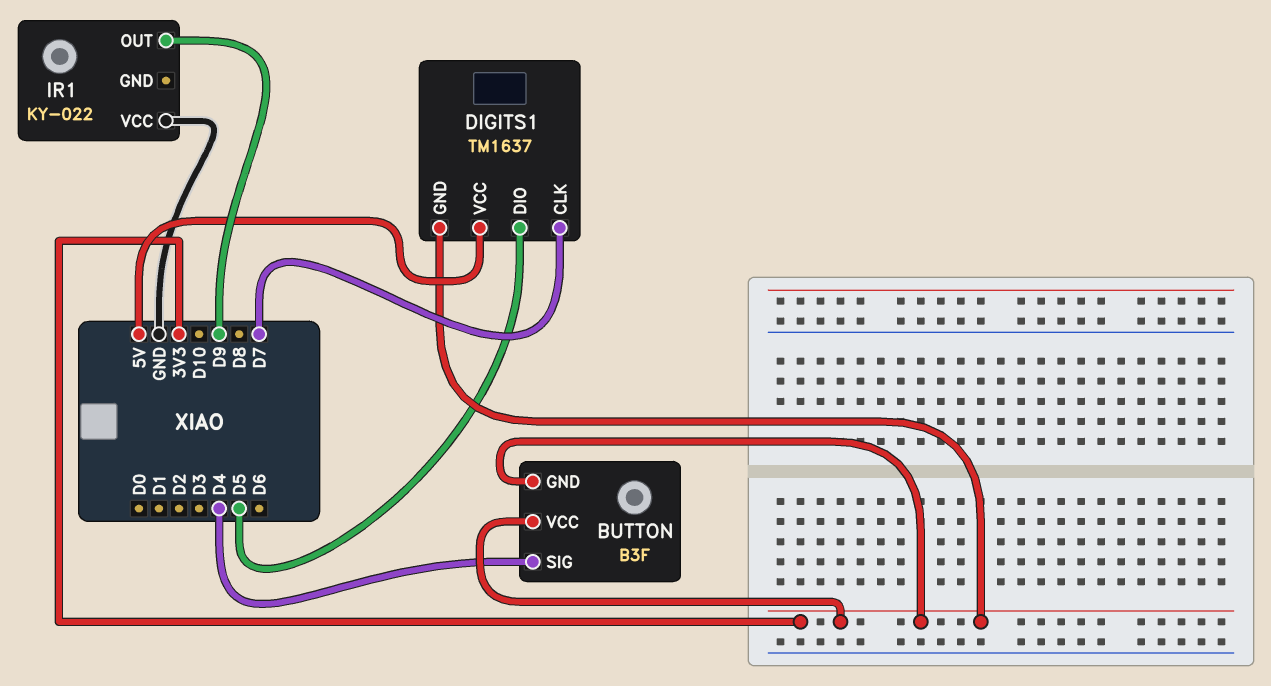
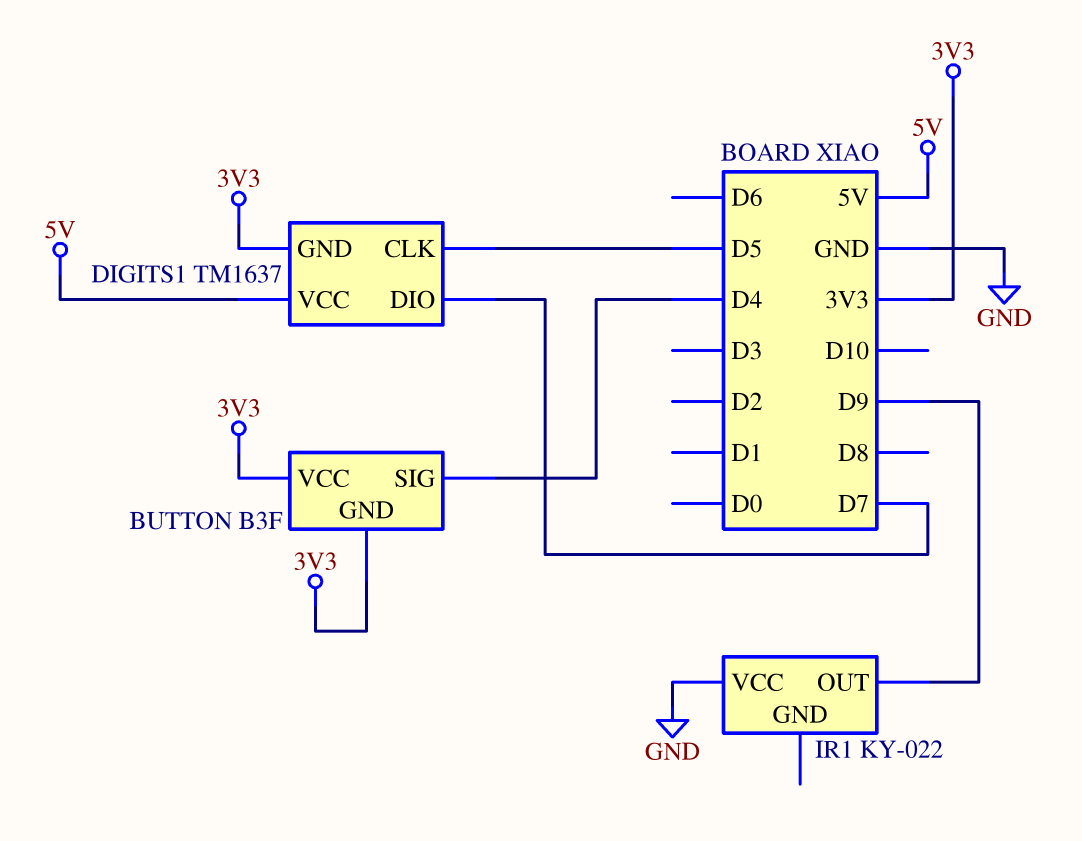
DIGITS1 pin CLK: D7 -> D5
DIGITS1 pin DIO: D5 -> D7

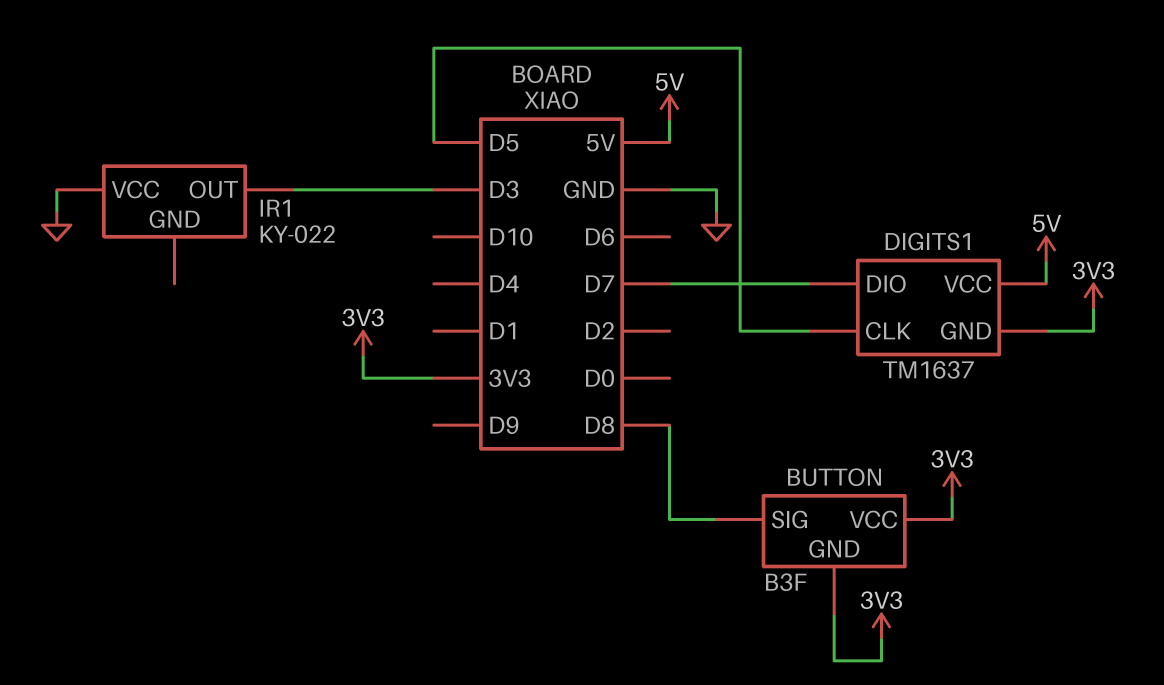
BUTTON pin SIG: D4 -> D8
IR1 pin OUT: D9 -> D3

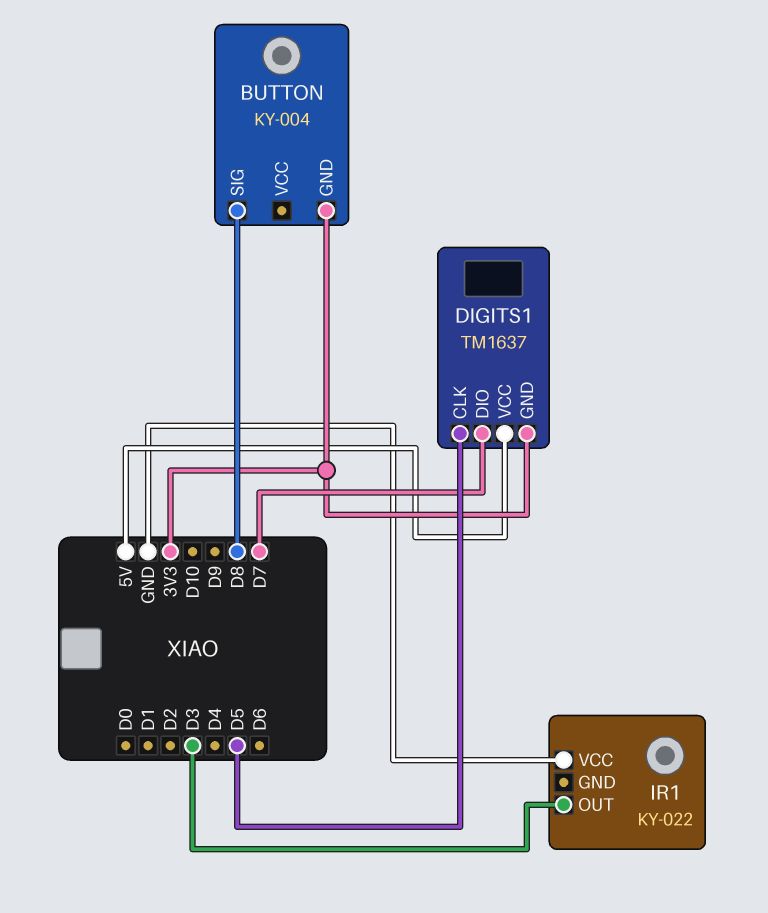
BUTTON: B3F -> KY-004
BUTTON pin VCC: 3V3 -> none

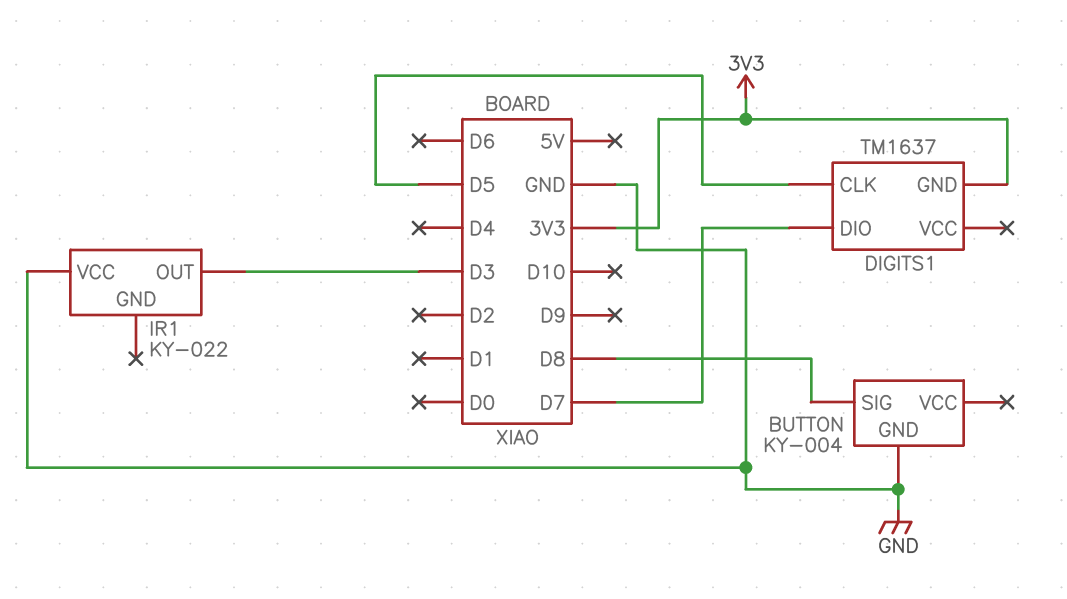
BUTTON pin GND: 3V3 -> GND
DIGITS1 pin VCC: 5V -> none

